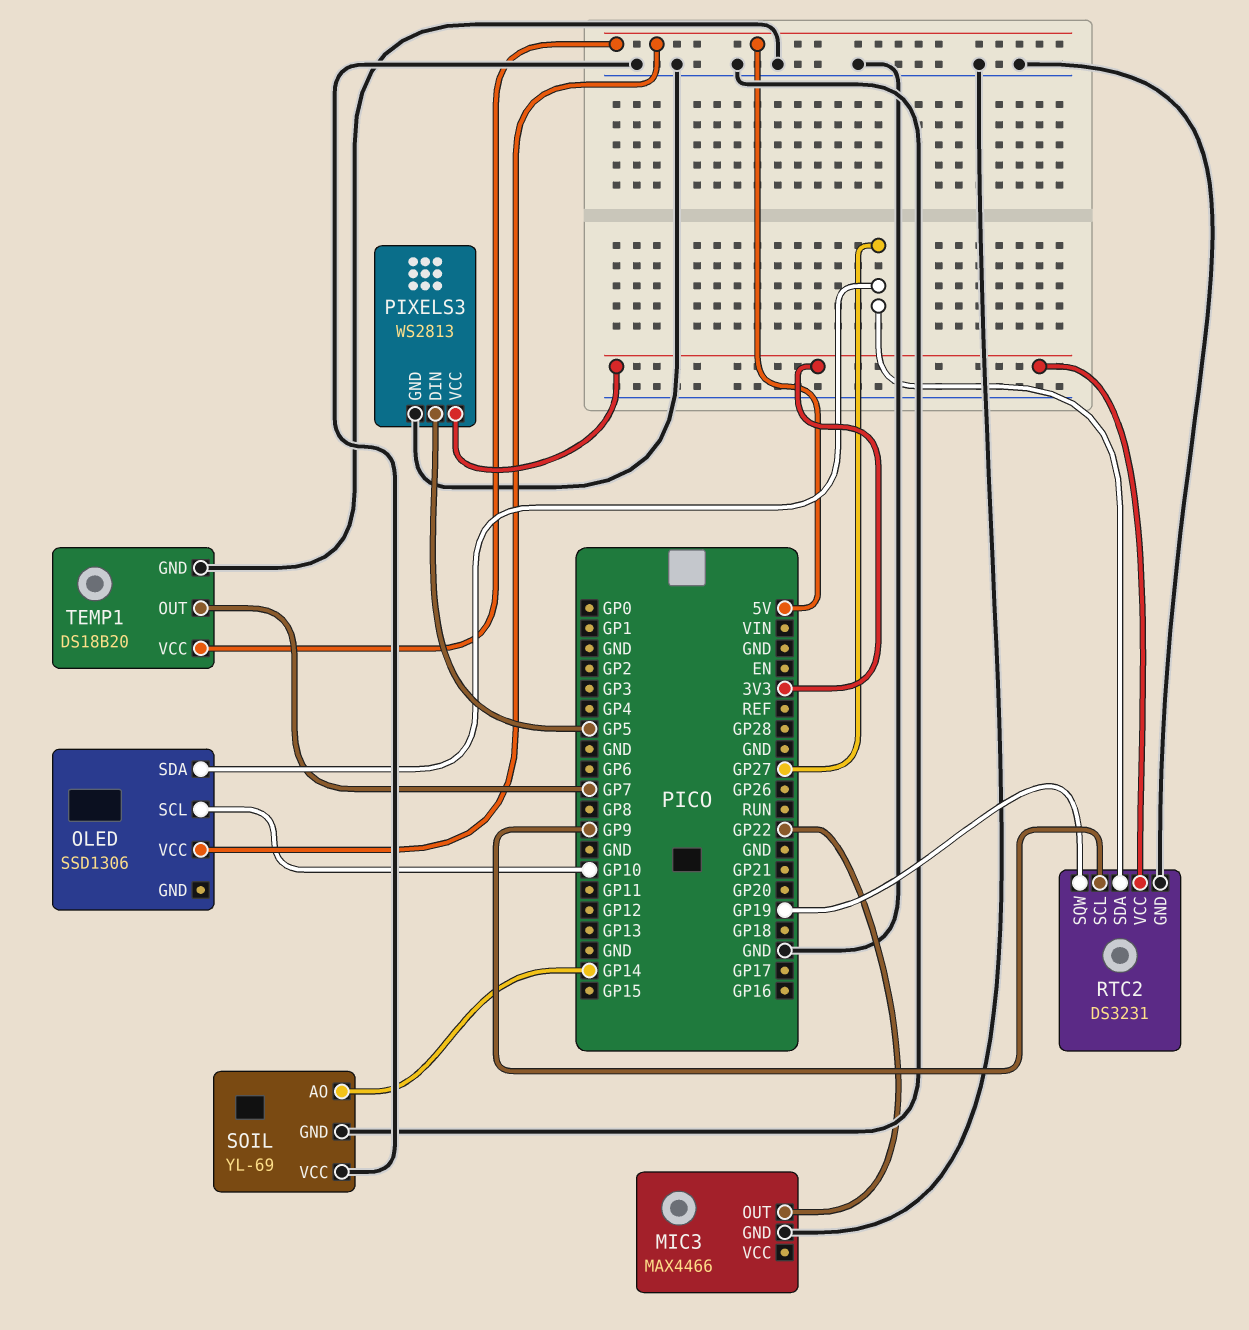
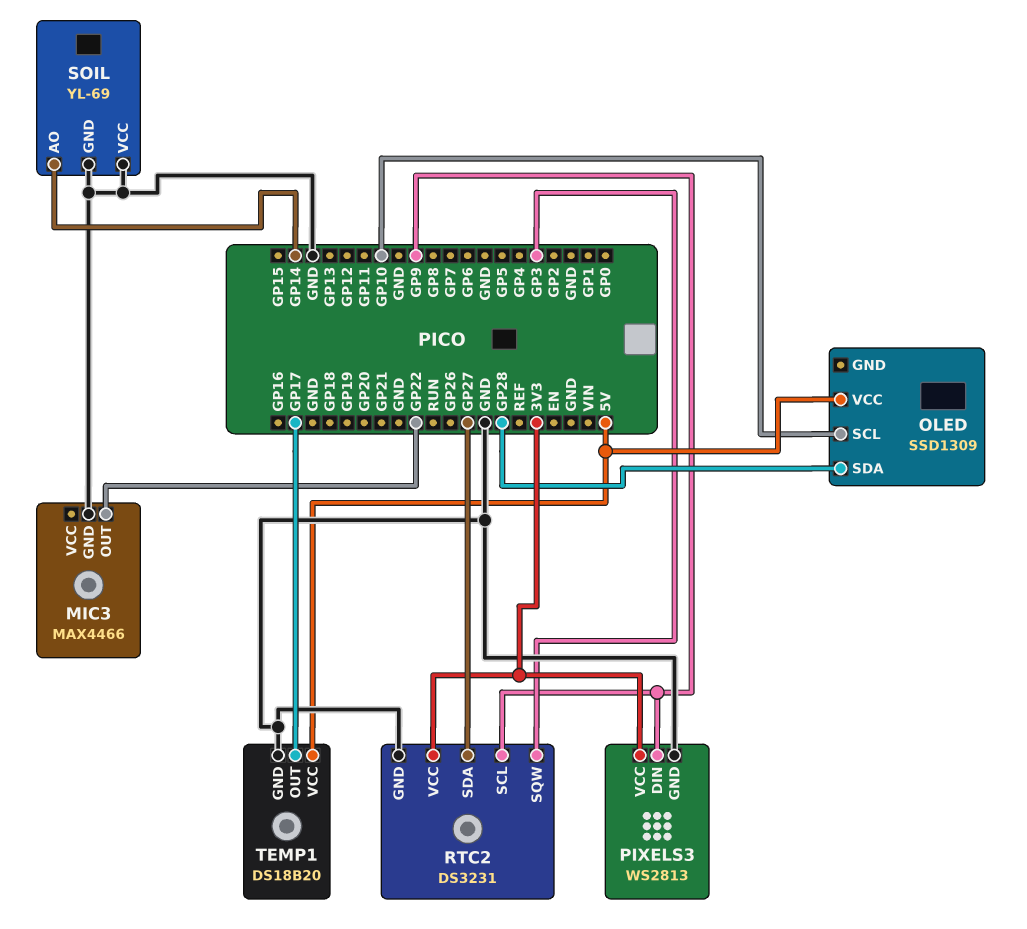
OLED: SSD1306 -> SSD1309
OLED pin SDA: GP27 -> GP28
PIXELS3 pin DIN: GP5 -> GP9
RTC2 pin SQW: GP19 -> GP3
TEMP1 pin OUT: GP7 -> GP17

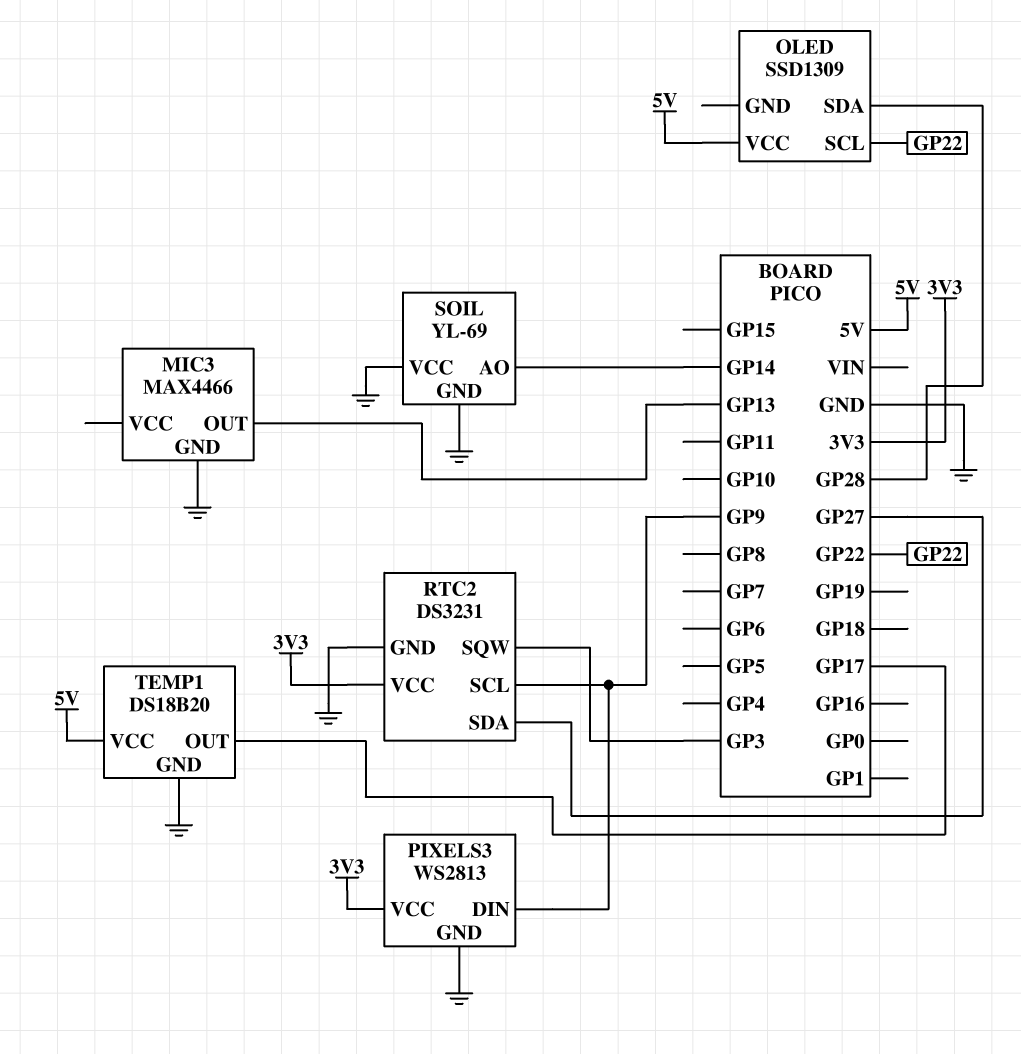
MIC3 pin OUT: GP22 -> GP13
OLED pin SCL: GP10 -> GP22

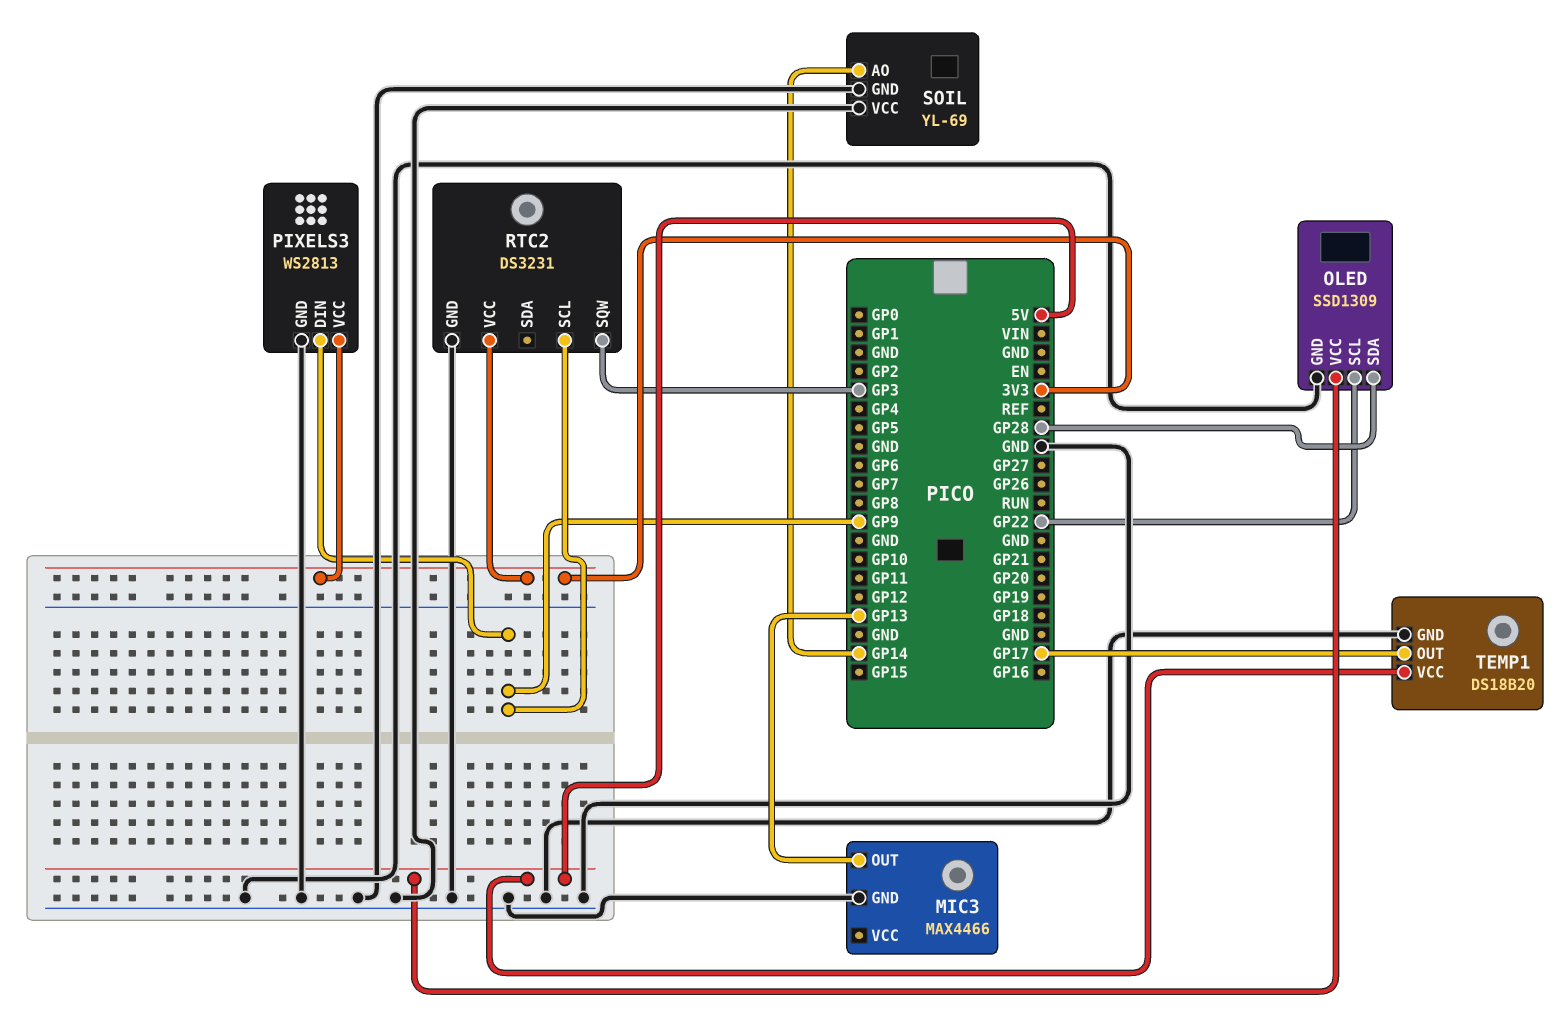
OLED pin GND: none -> GND
RTC2 pin SDA: GP27 -> none

